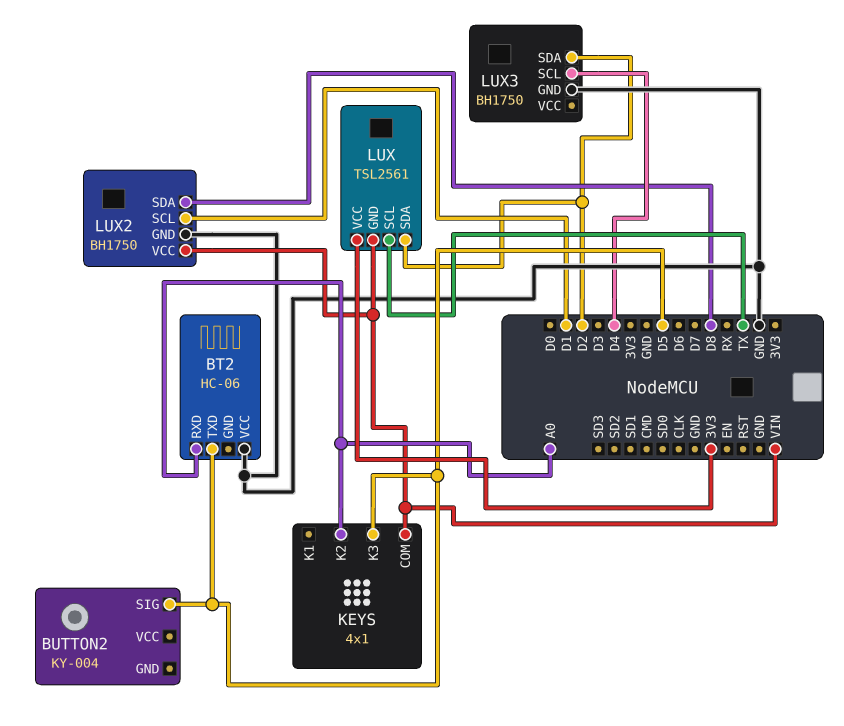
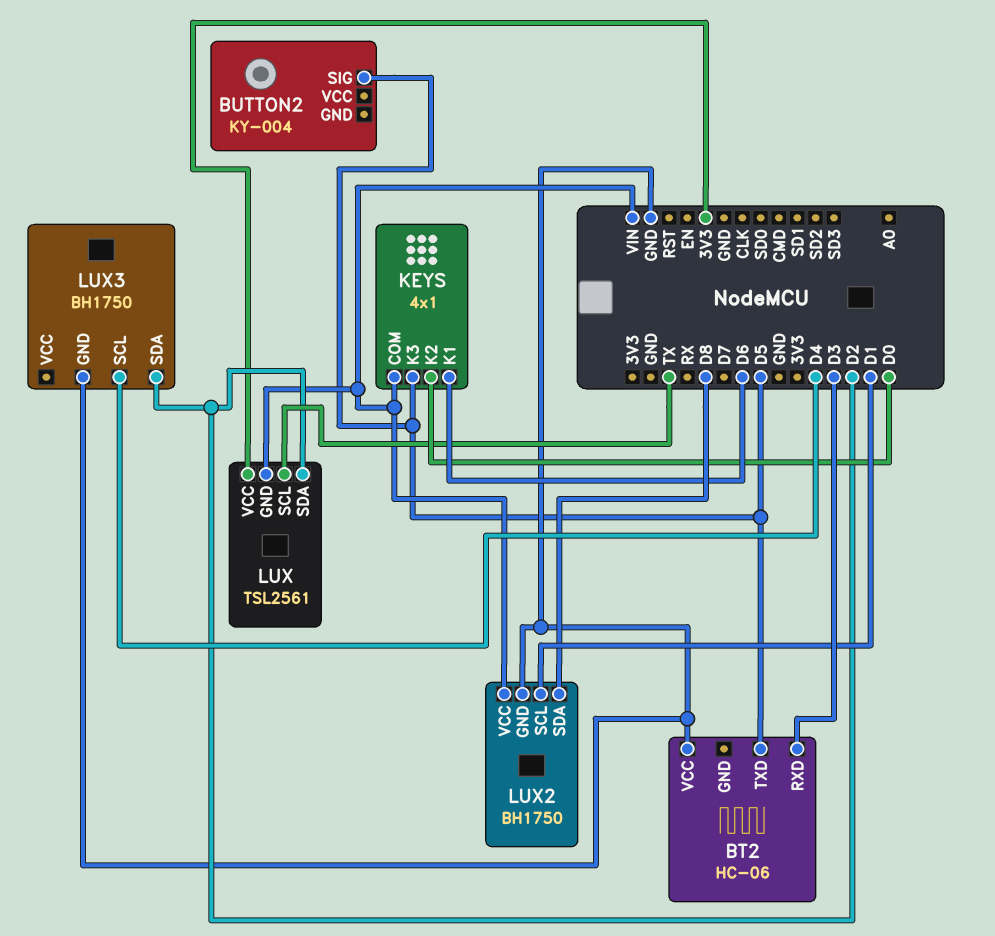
BT2 pin RXD: A0 -> D3
KEYS pin K1: none -> D6
KEYS pin K2: A0 -> D0

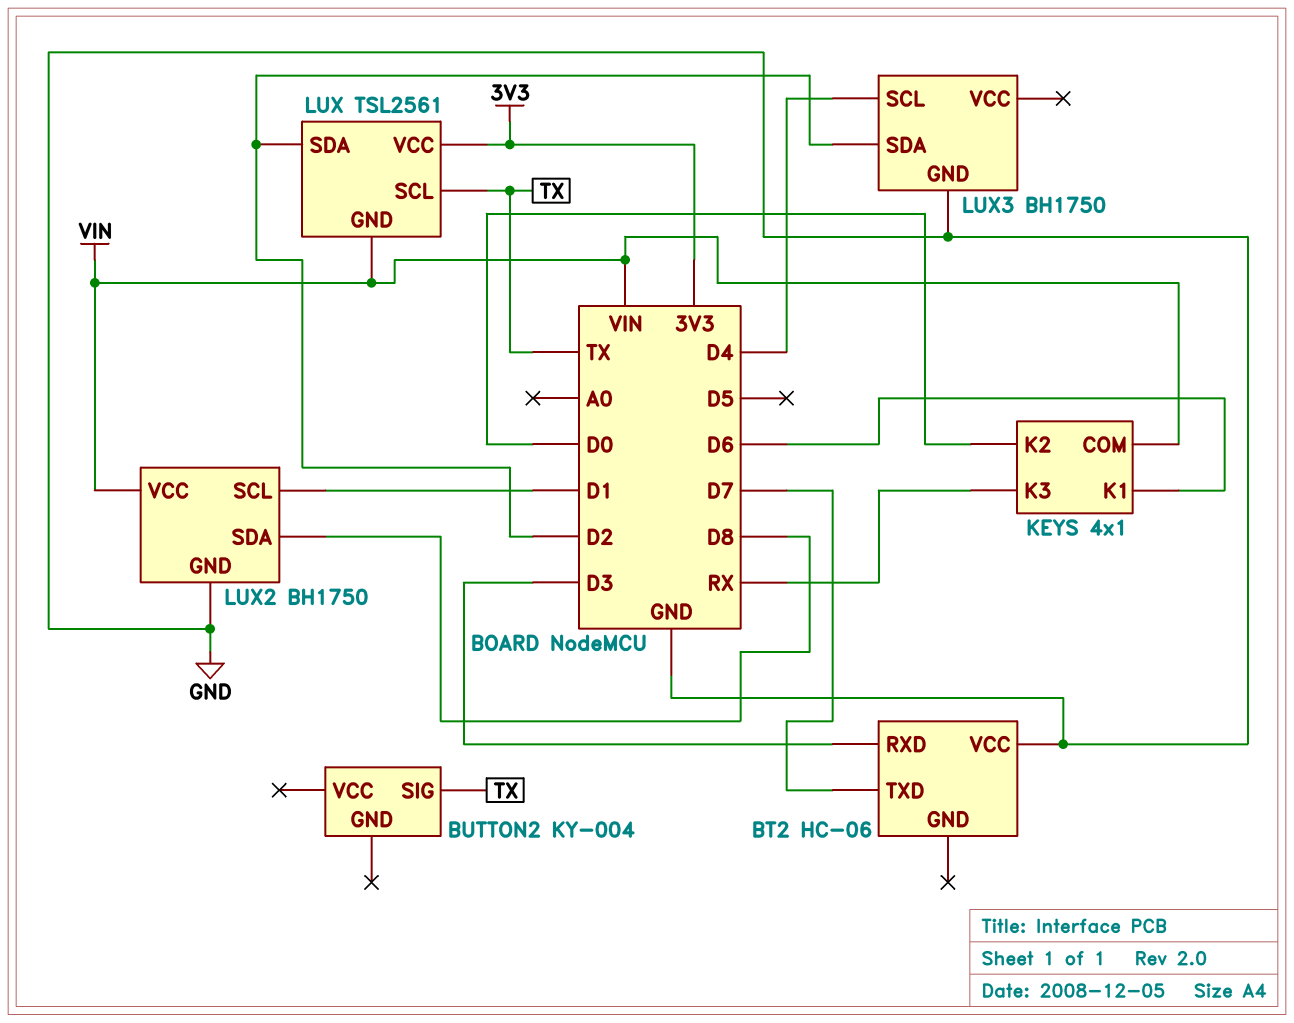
BT2 pin TXD: D5 -> D7
BUTTON2 pin SIG: D5 -> TX
KEYS pin K3: D5 -> RX

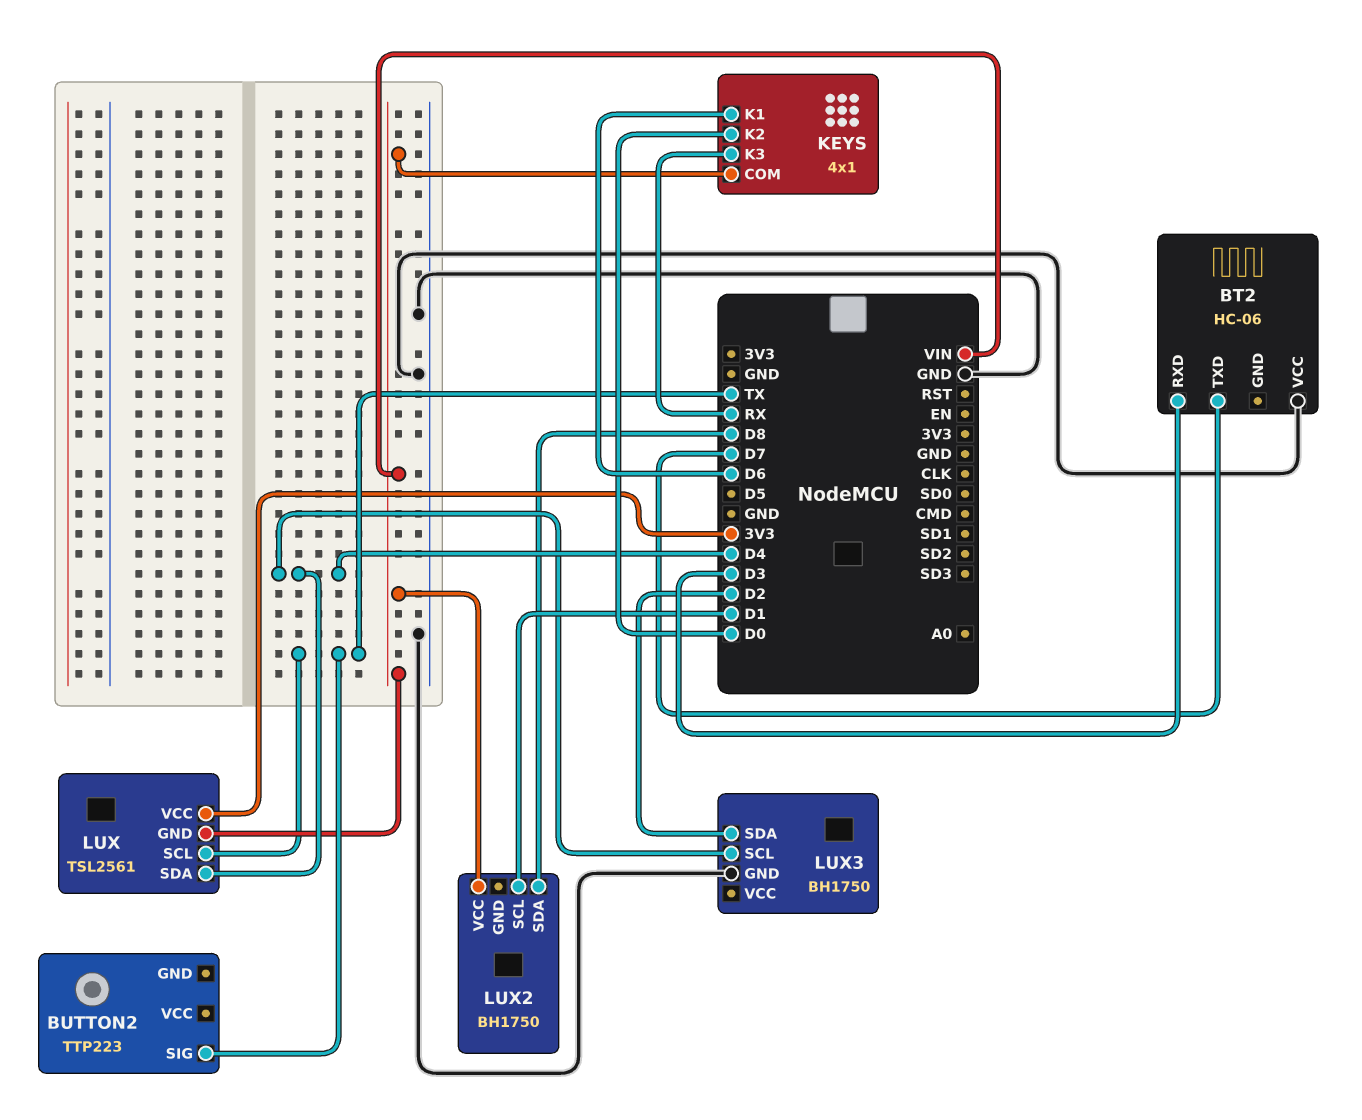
BUTTON2: KY-004 -> TTP223
LUX pin SDA: D2 -> D4
LUX2 pin GND: GND -> none

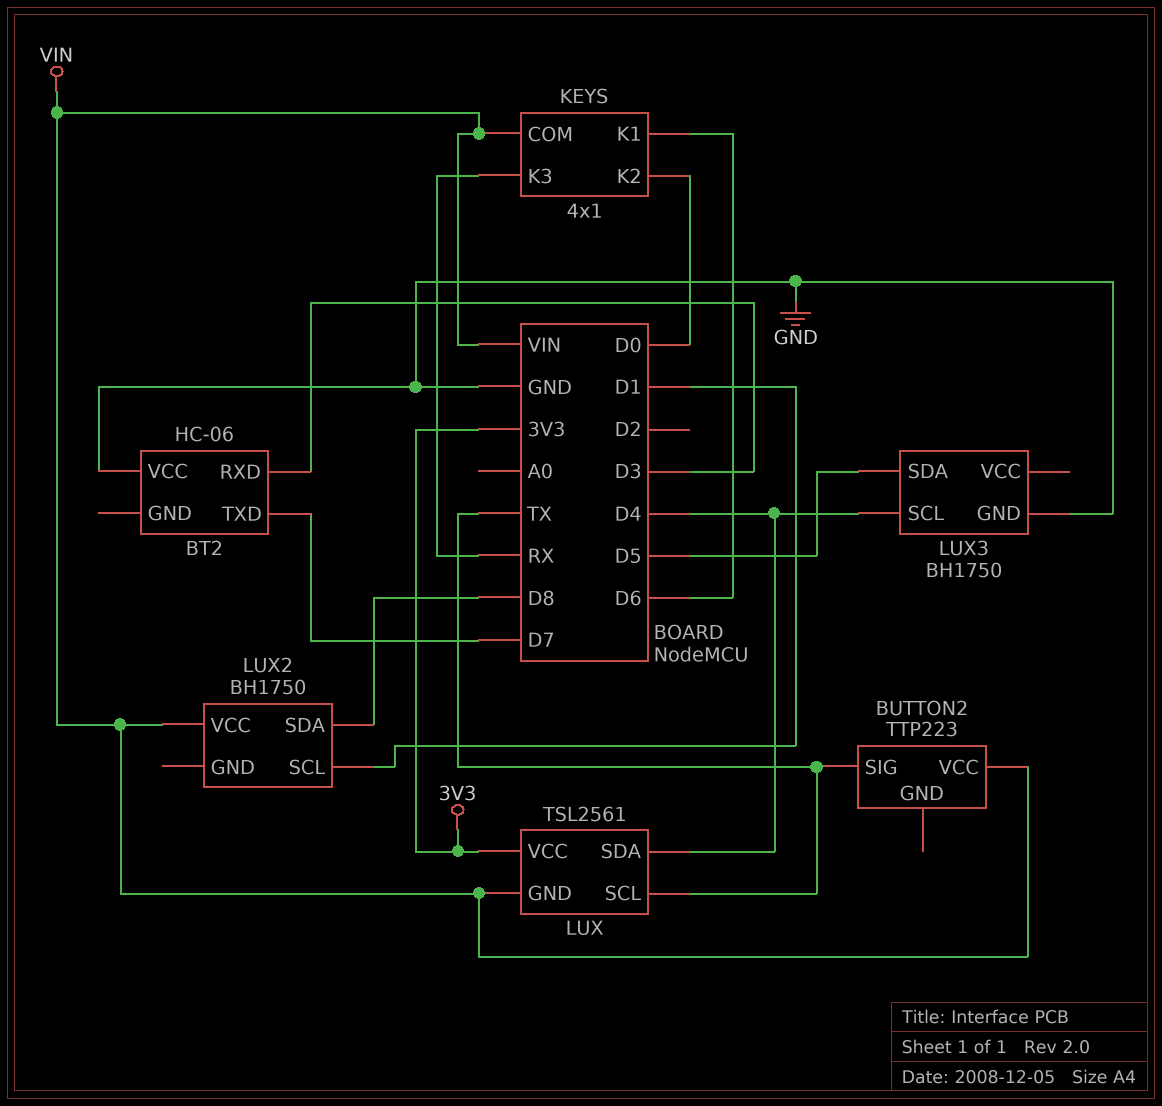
BUTTON2 pin VCC: none -> VIN
LUX3 pin SDA: D2 -> D5

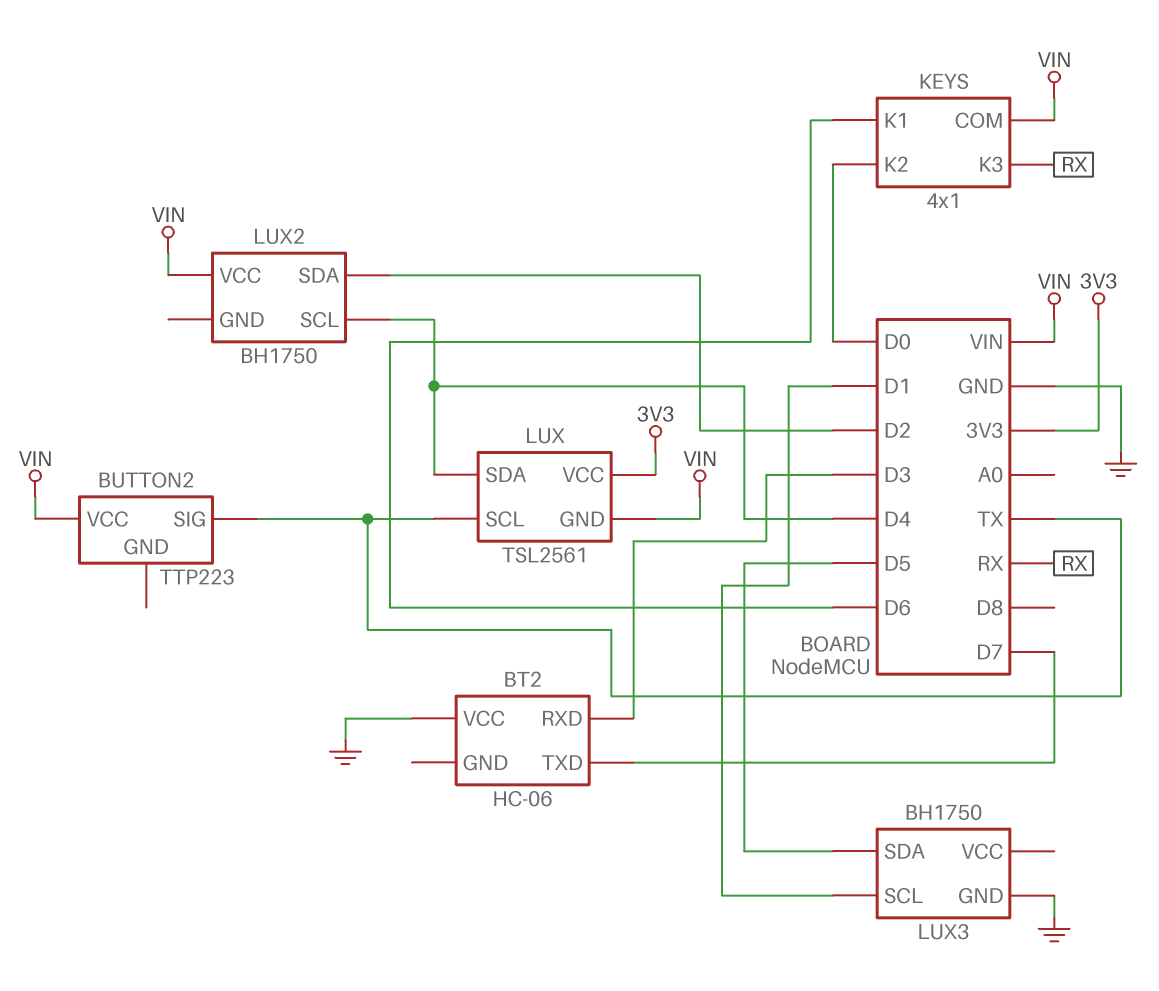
LUX2 pin SCL: D1 -> D4
LUX2 pin SDA: D8 -> D2
LUX3 pin SCL: D4 -> D1

